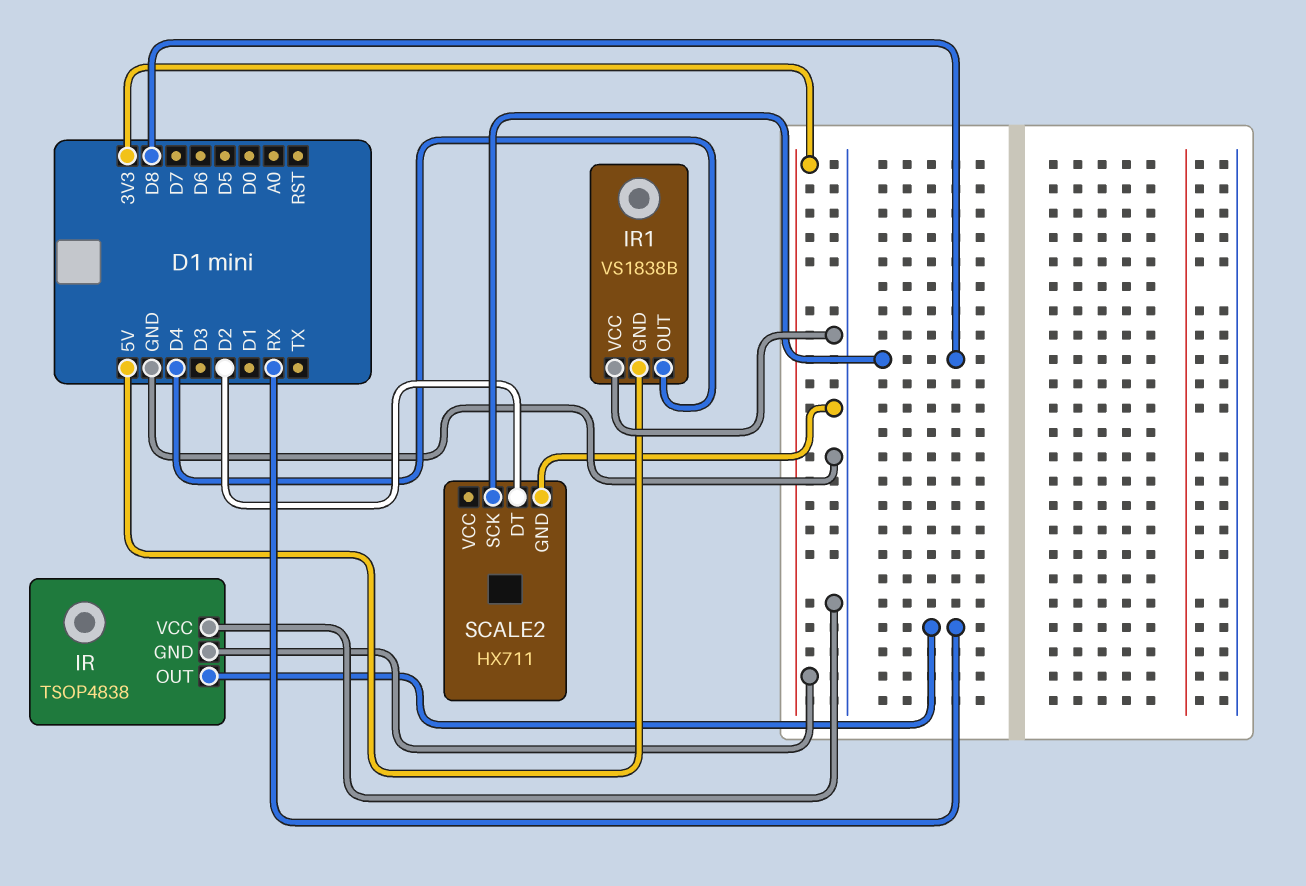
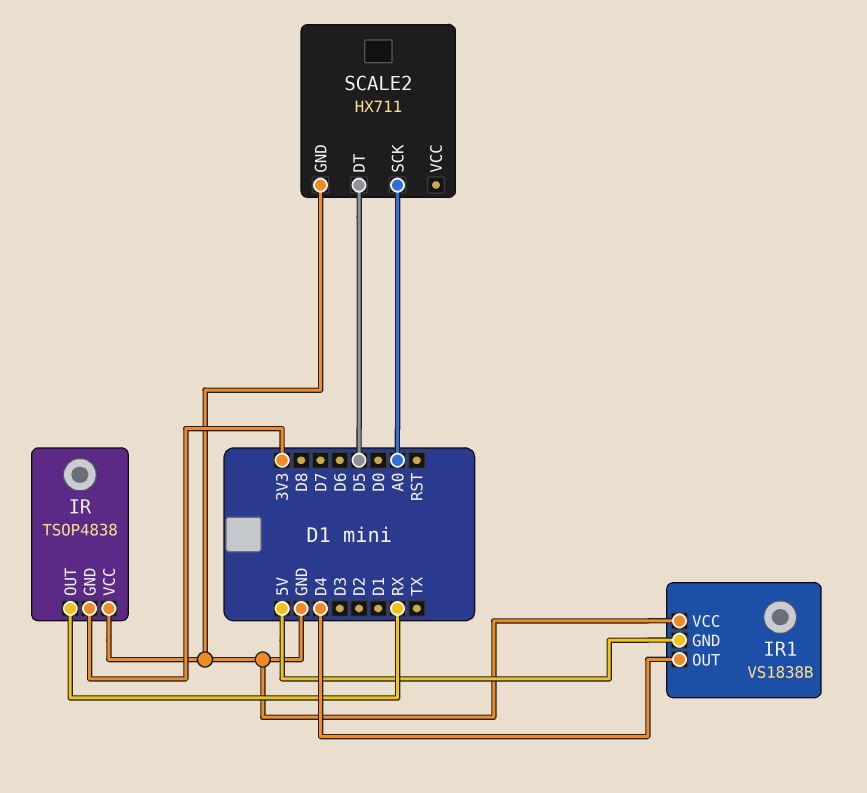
SCALE2 pin DT: D2 -> D5
SCALE2 pin SCK: D8 -> A0

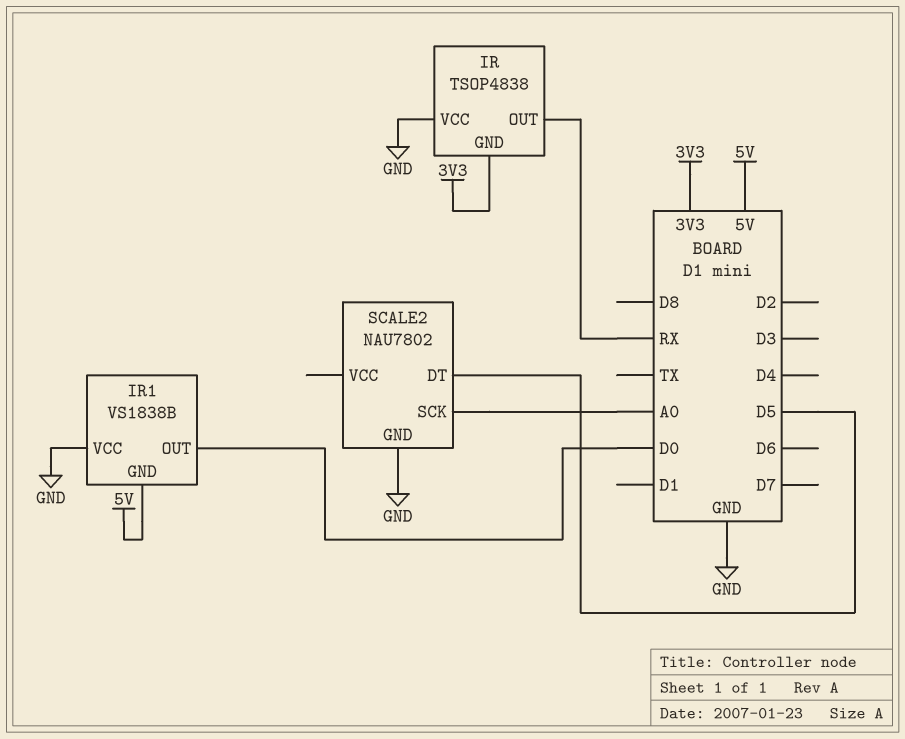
IR1 pin OUT: D4 -> D0
SCALE2: HX711 -> NAU7802

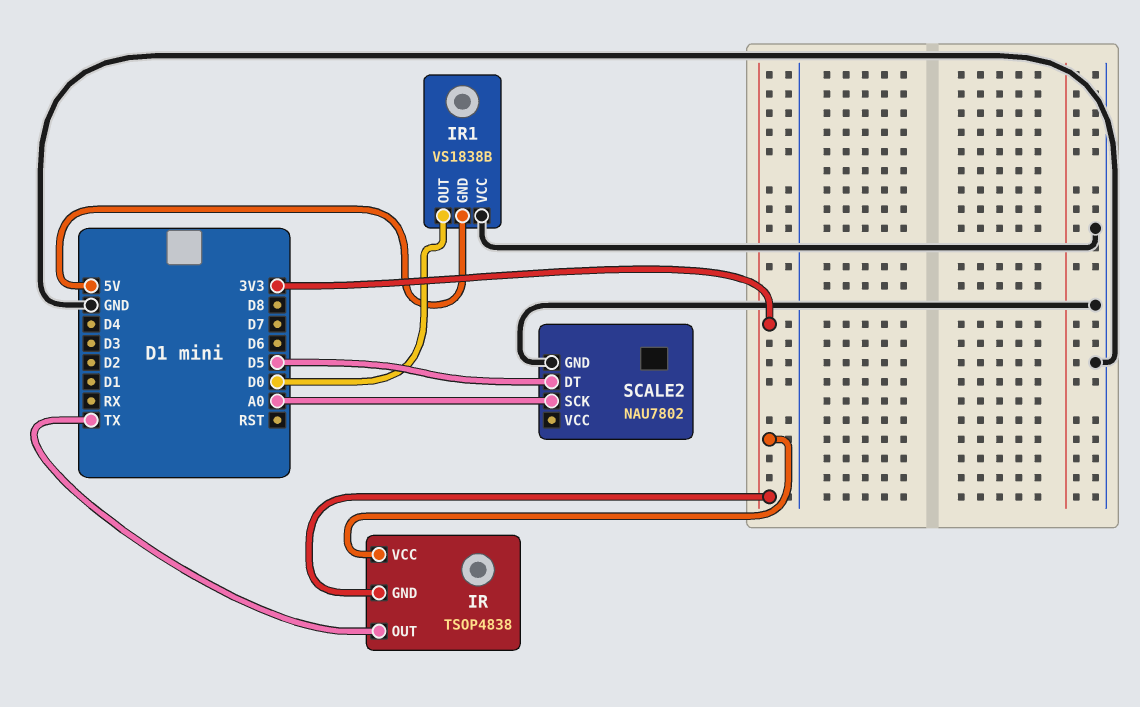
IR pin OUT: RX -> TX
IR pin VCC: GND -> 3V3

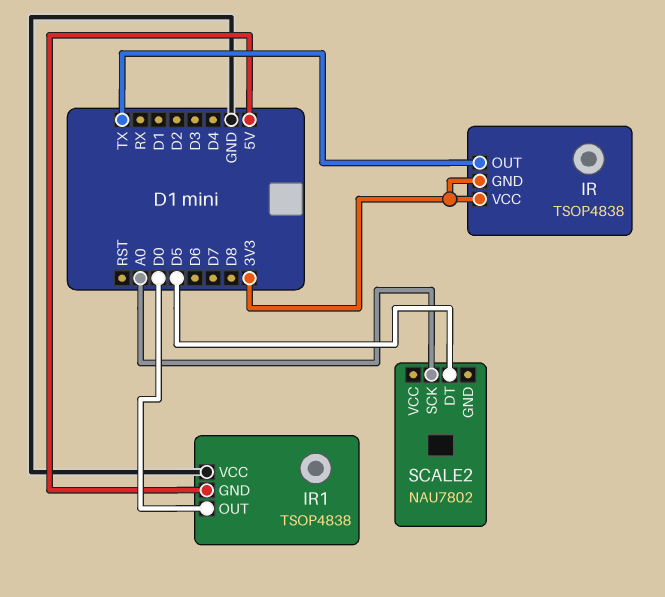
IR1: VS1838B -> TSOP4838
SCALE2 pin GND: GND -> none

